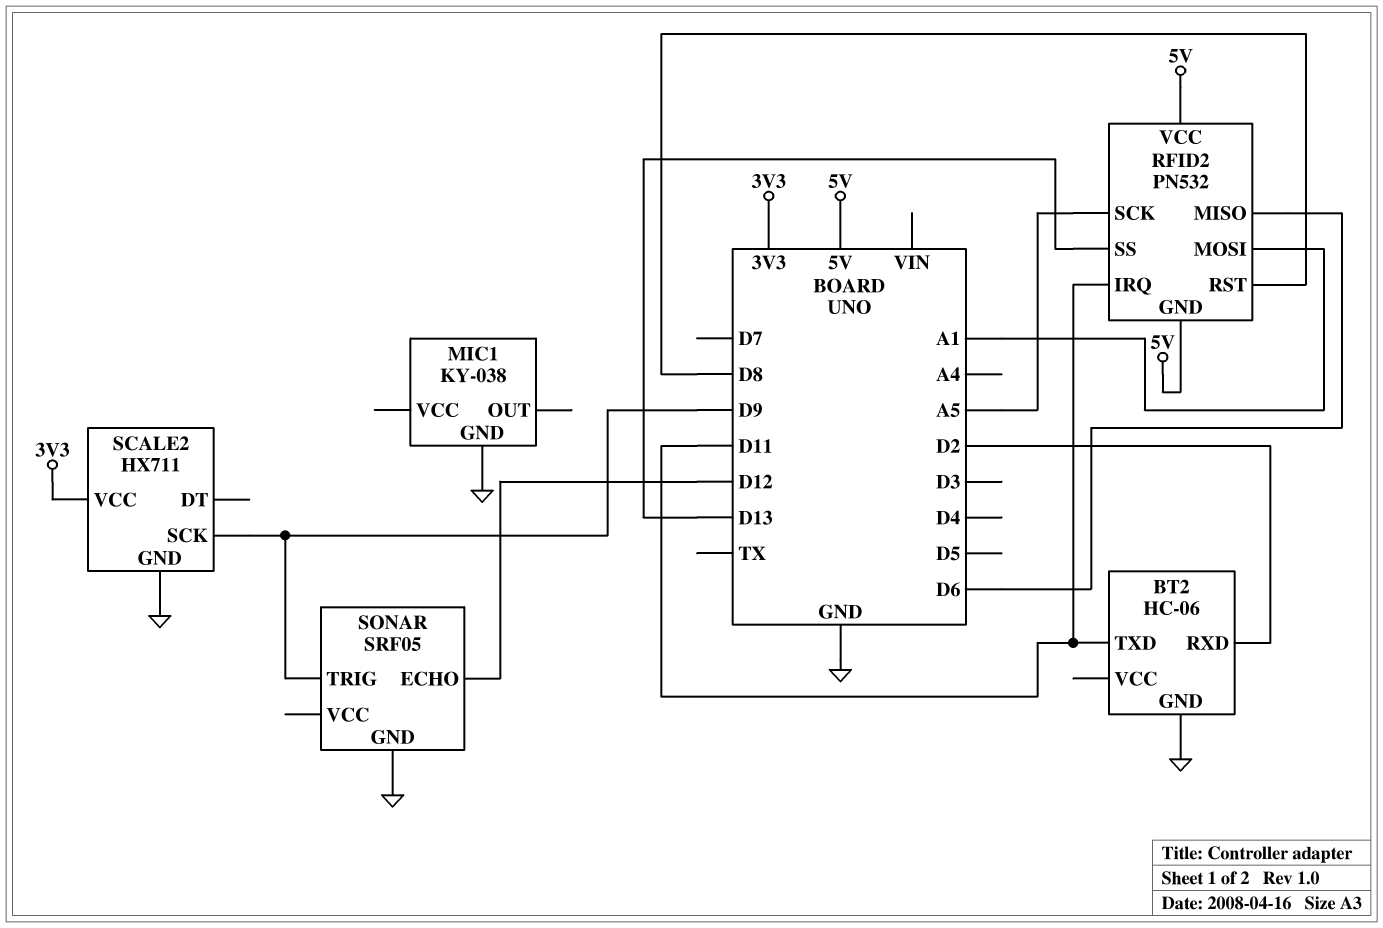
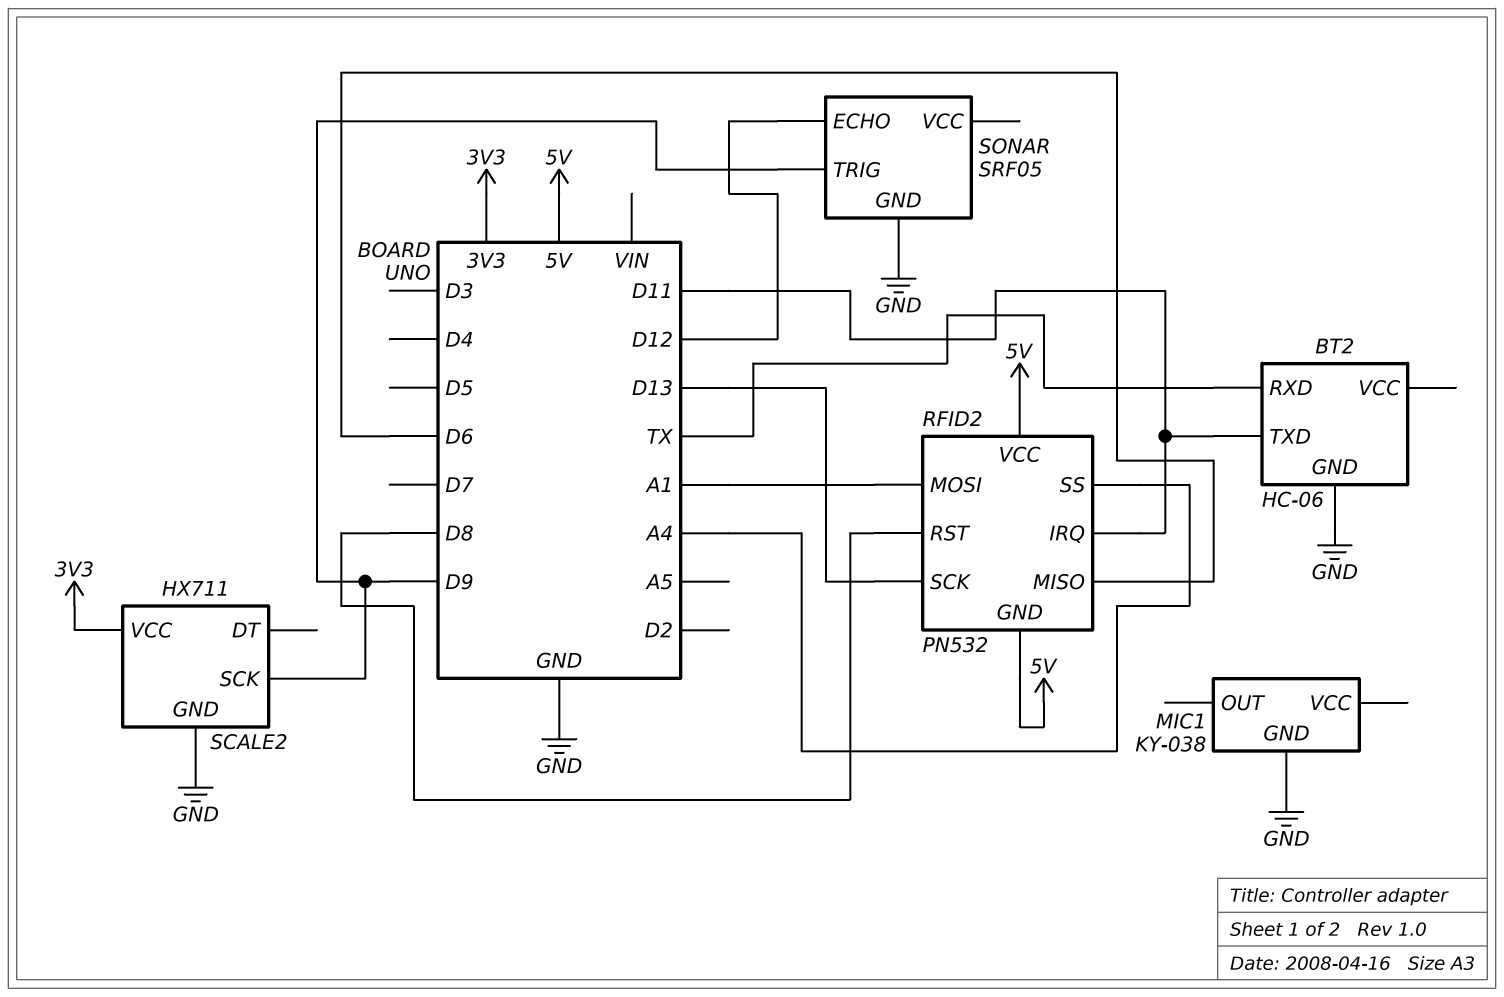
BT2 pin RXD: D2 -> TX
RFID2 pin SCK: A5 -> D13
RFID2 pin SS: D13 -> A4

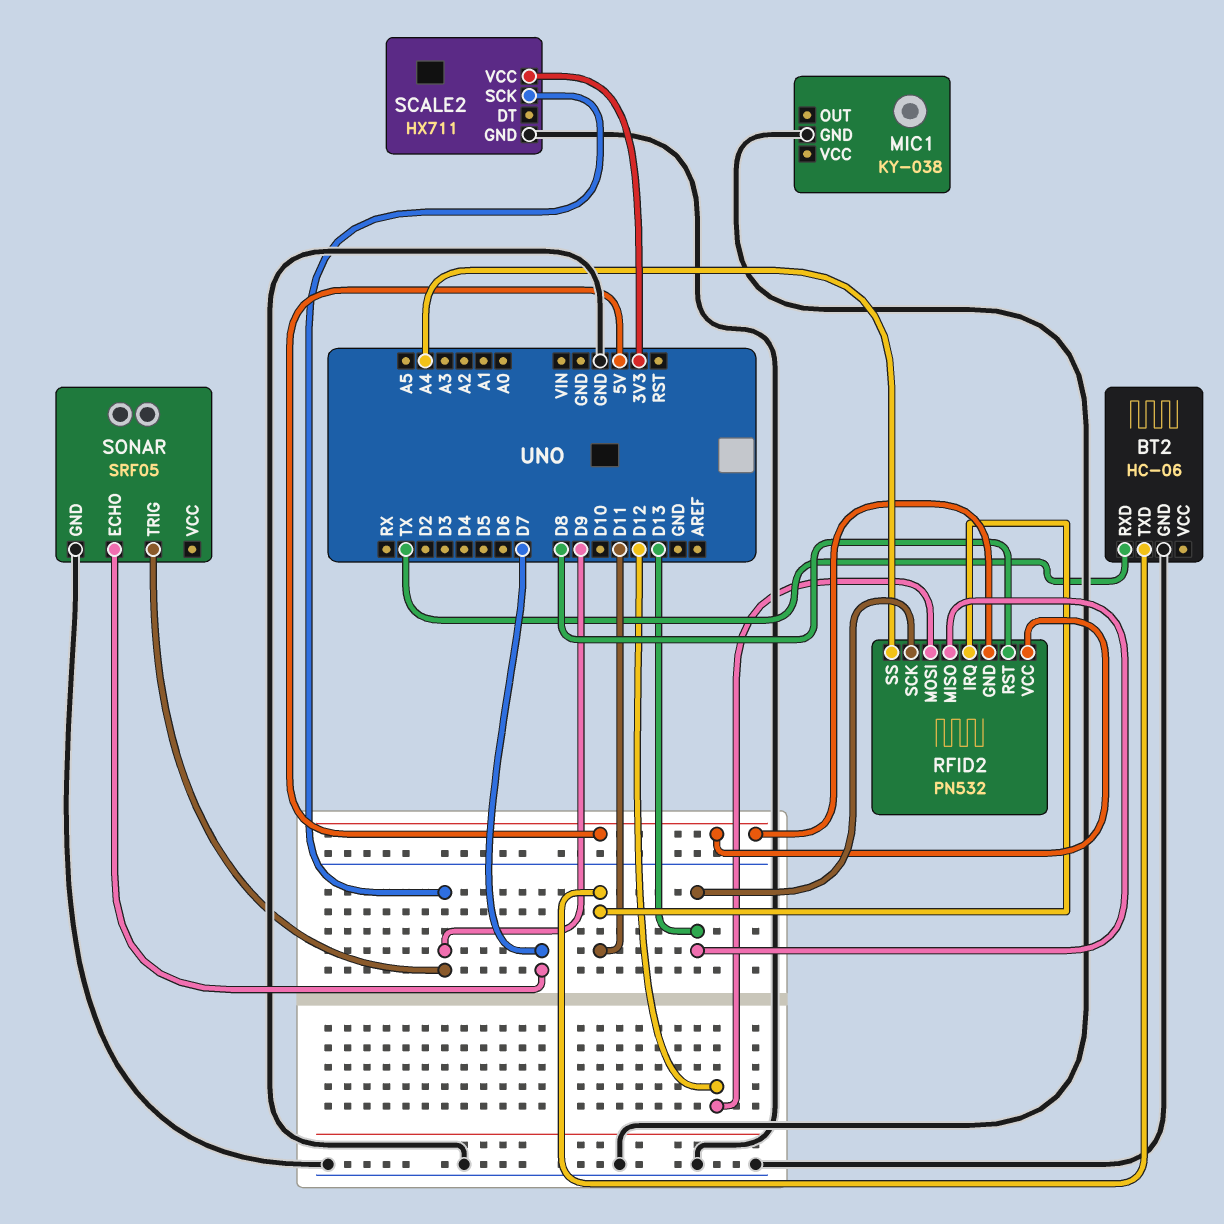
RFID2 pin MISO: D6 -> D13
RFID2 pin MOSI: A1 -> D12
SONAR pin ECHO: D12 -> D7

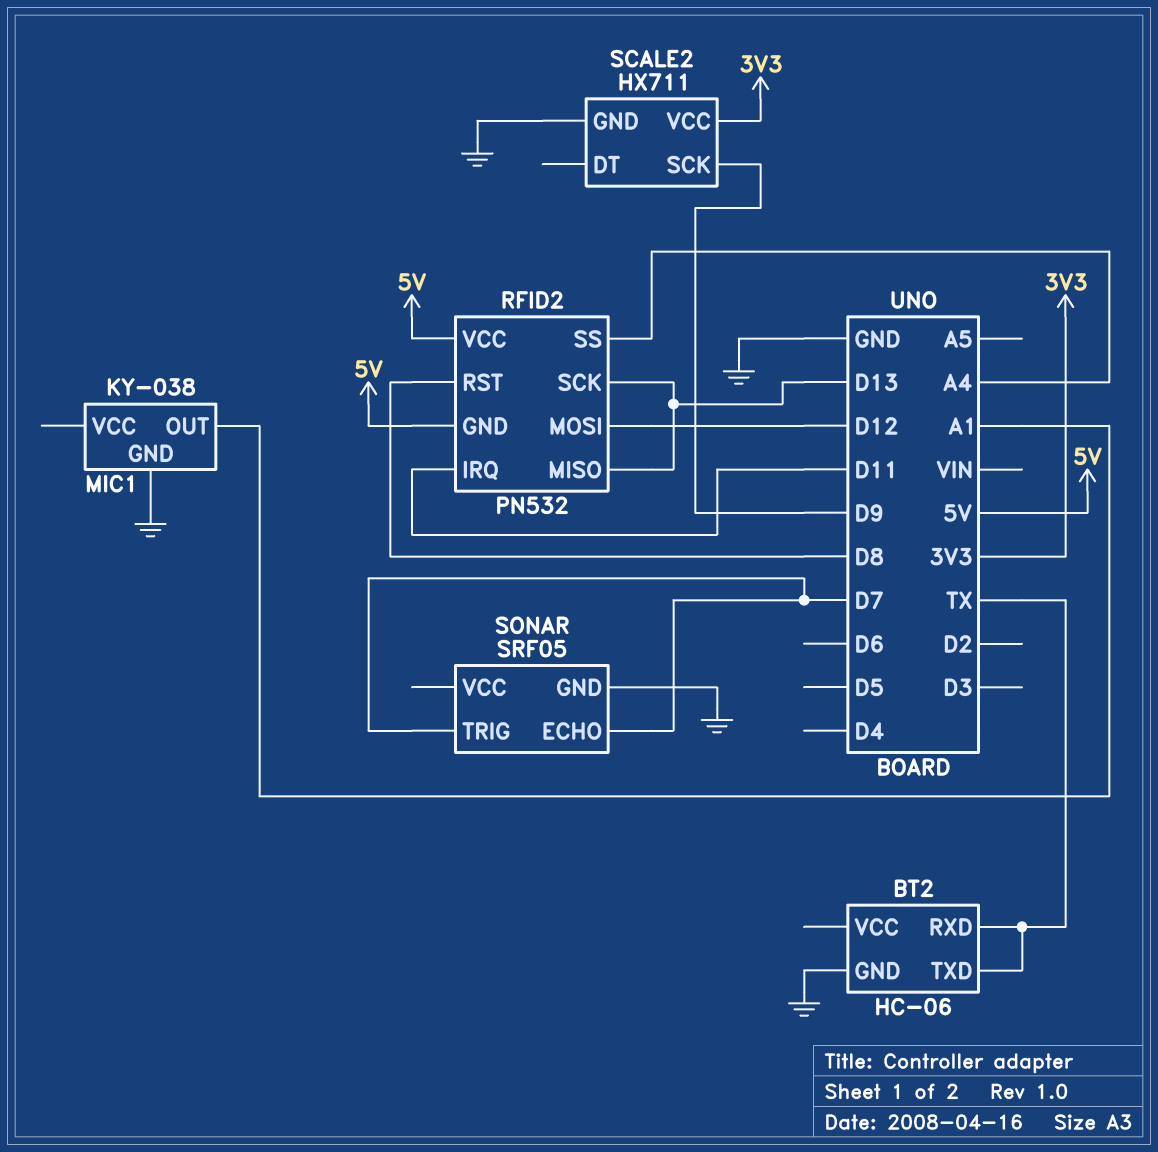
BT2 pin TXD: D11 -> TX
MIC1 pin OUT: none -> A1
SONAR pin TRIG: D9 -> D7

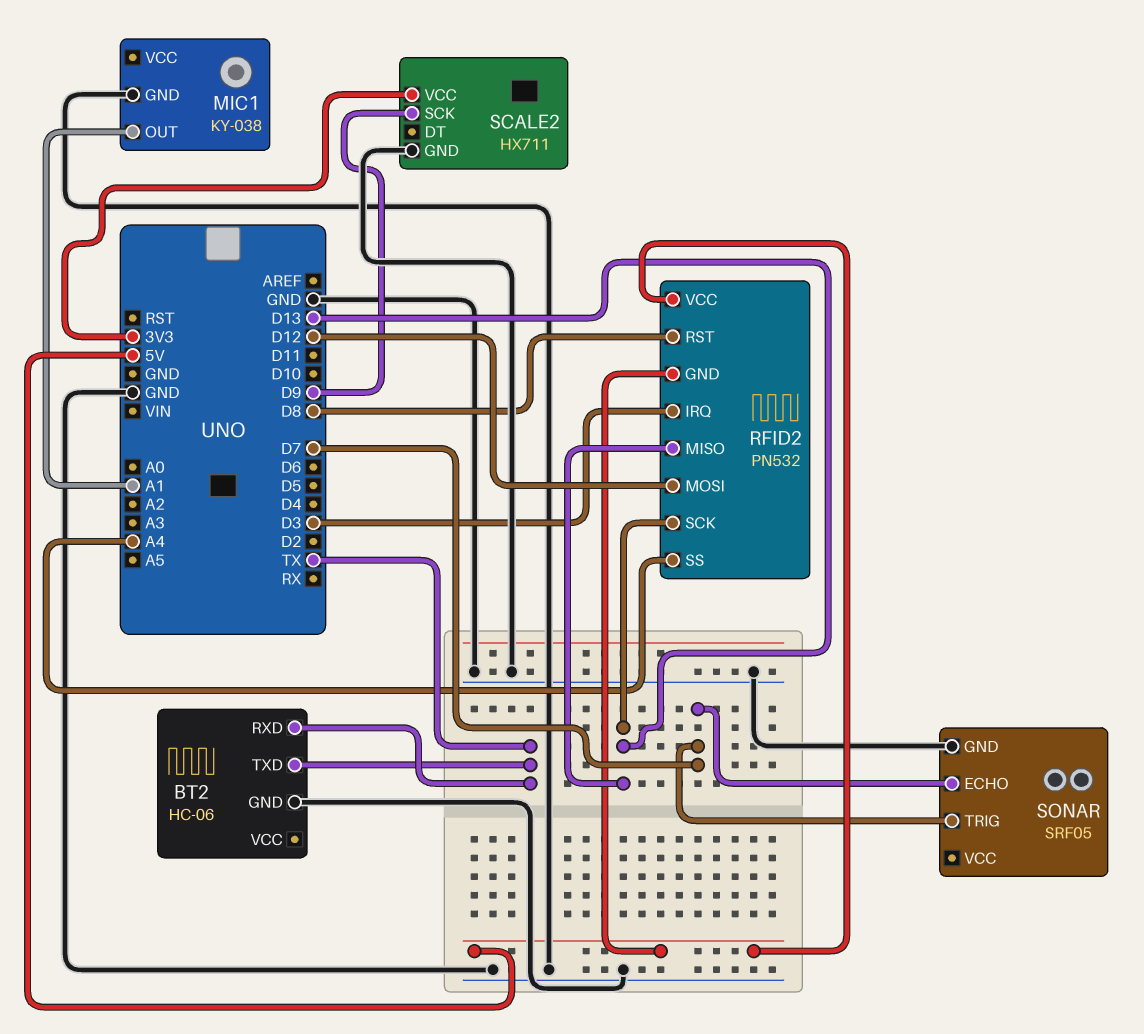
RFID2 pin IRQ: D11 -> D3

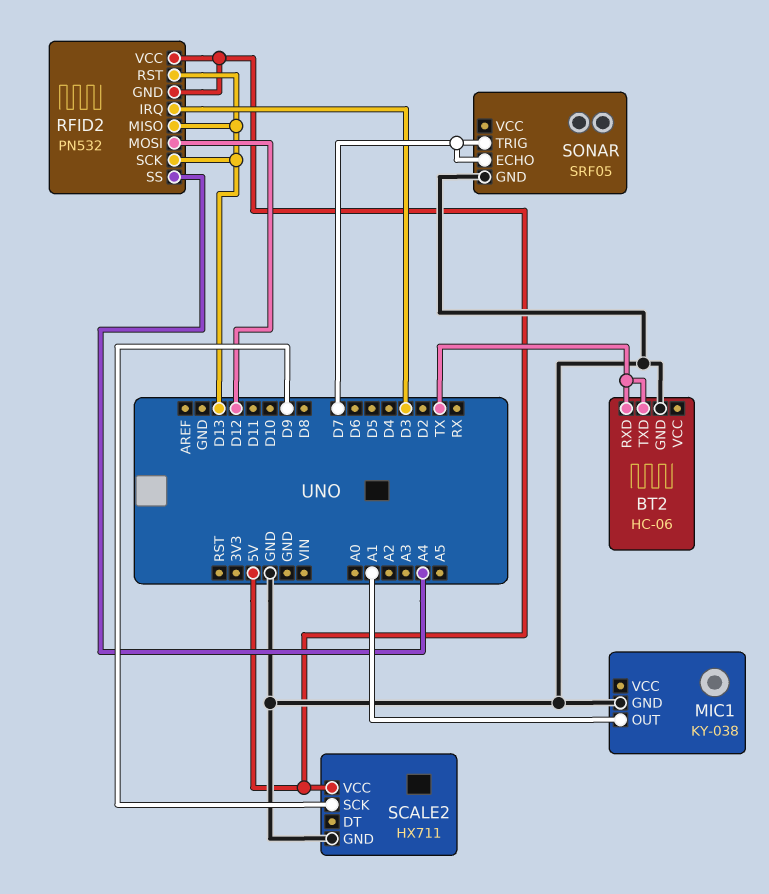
RFID2 pin RST: D8 -> D13
SCALE2 pin VCC: 3V3 -> 5V

